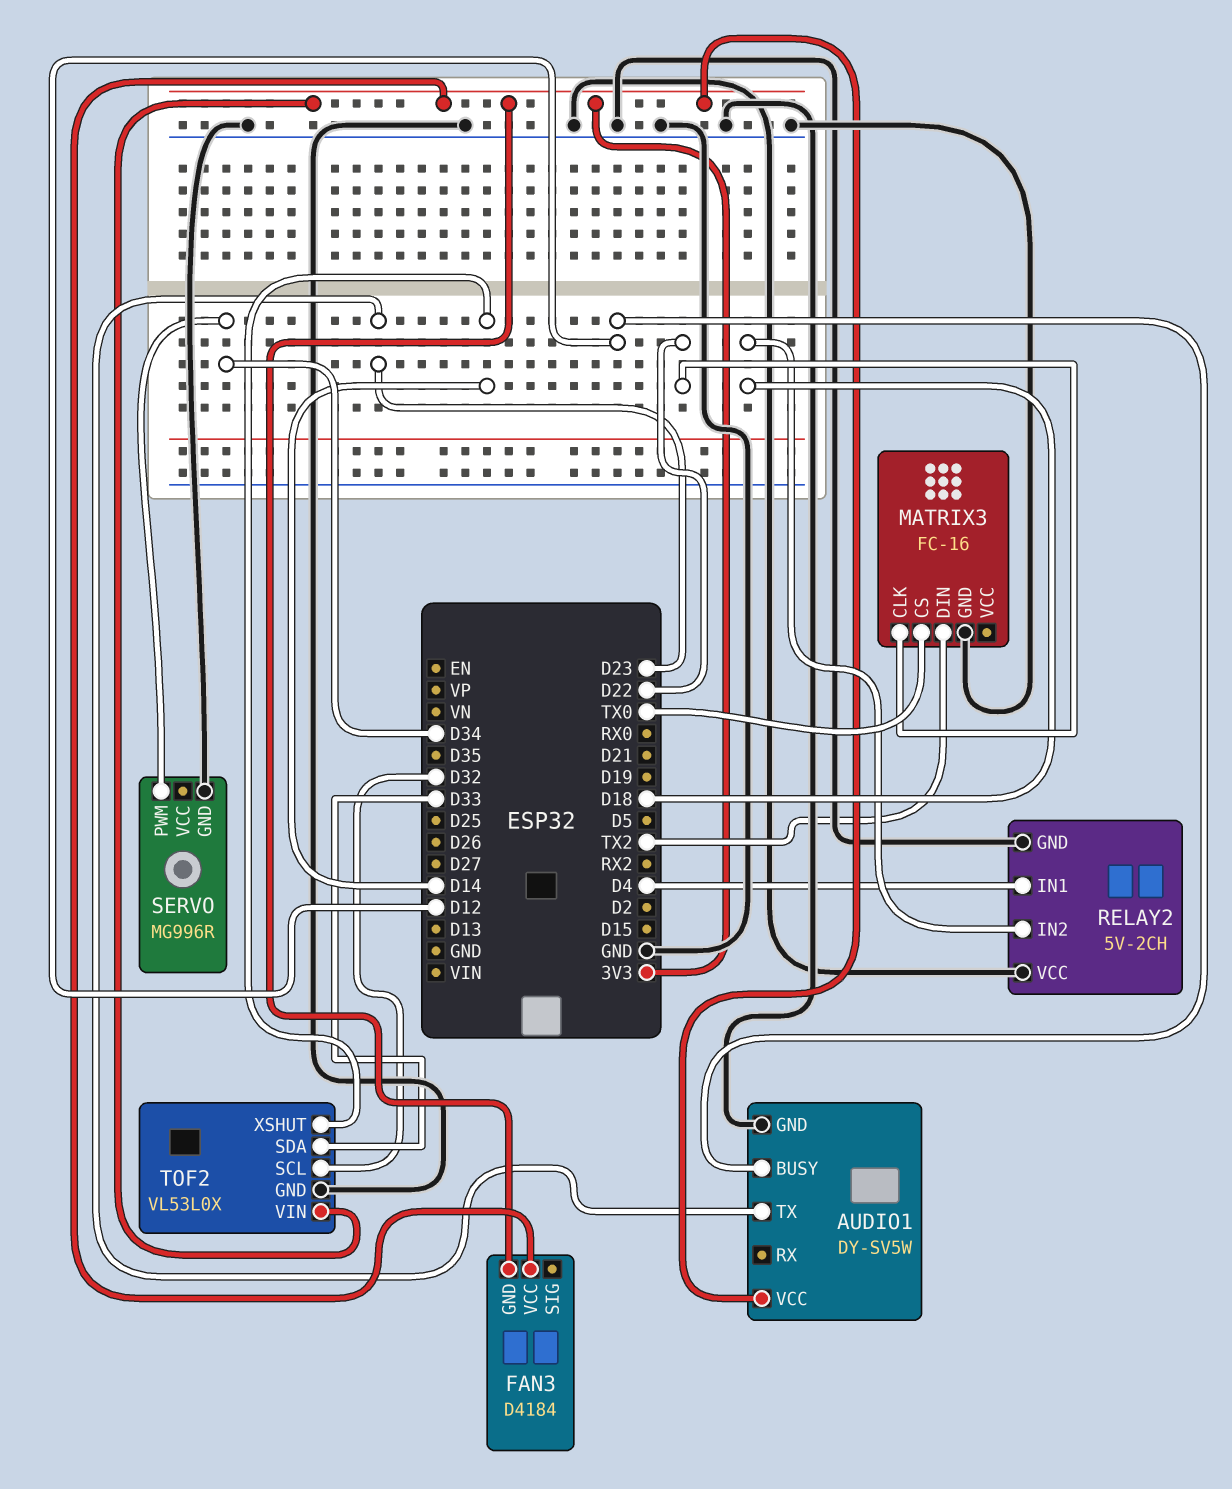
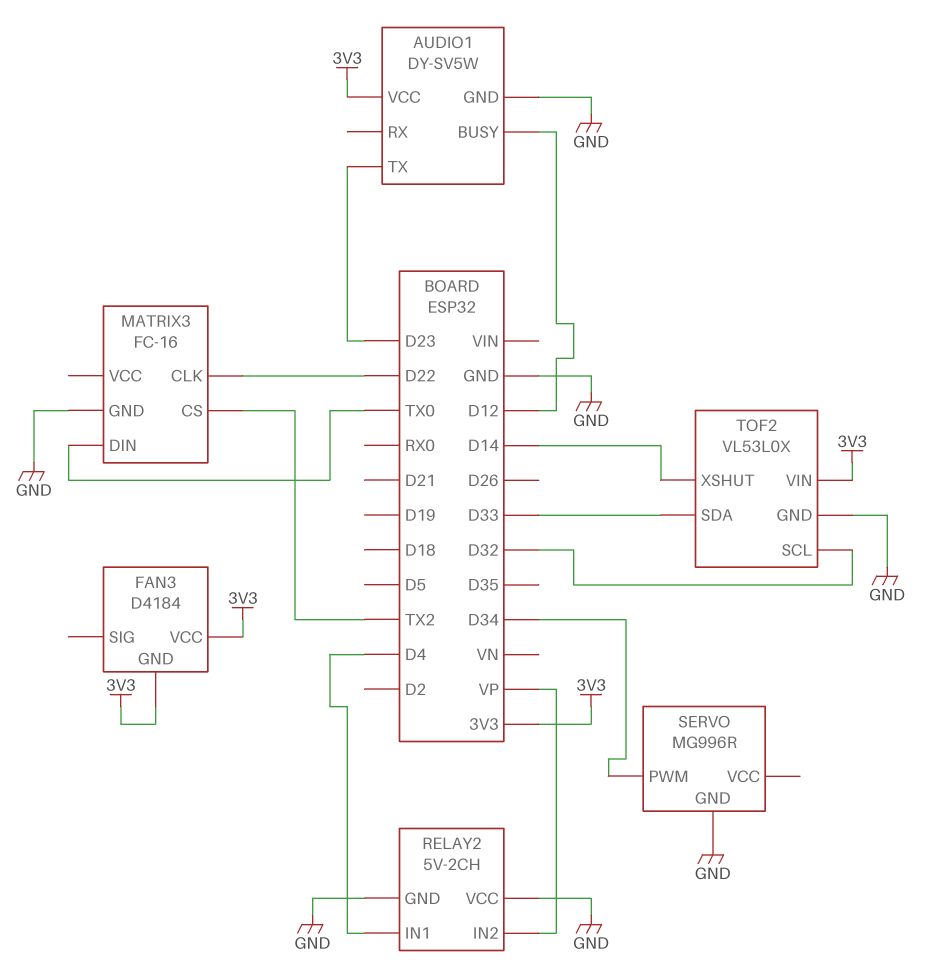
MATRIX3 pin CS: TX0 -> TX2
MATRIX3 pin DIN: TX2 -> TX0
RELAY2 pin IN2: D18 -> VP

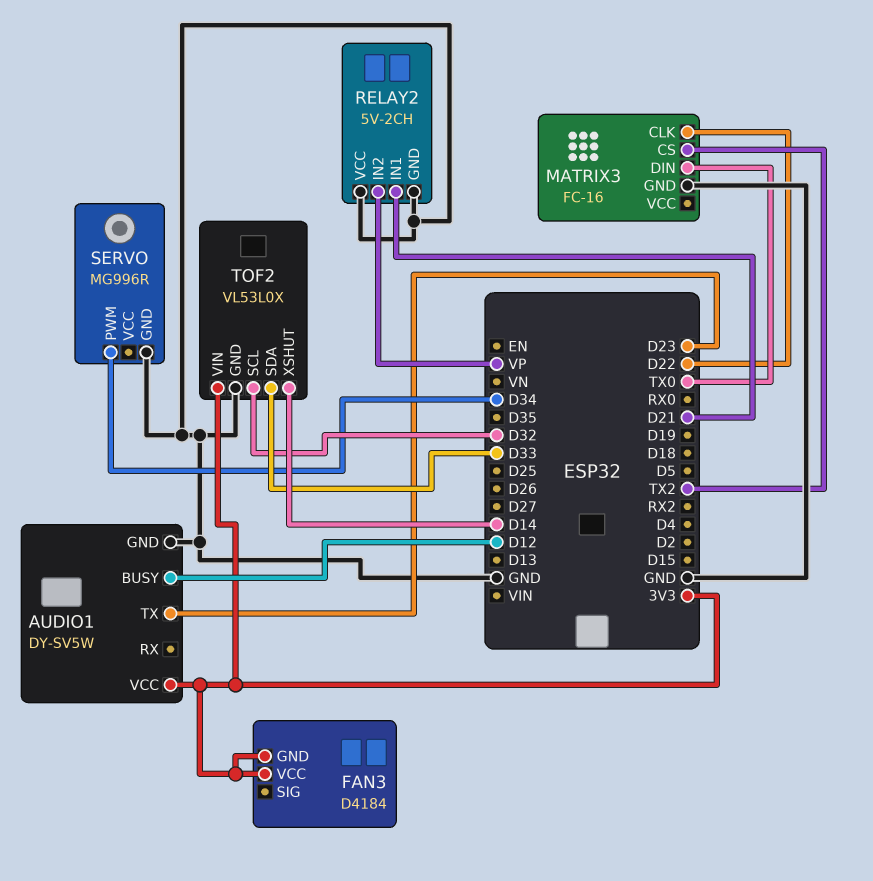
RELAY2 pin IN1: D4 -> D21

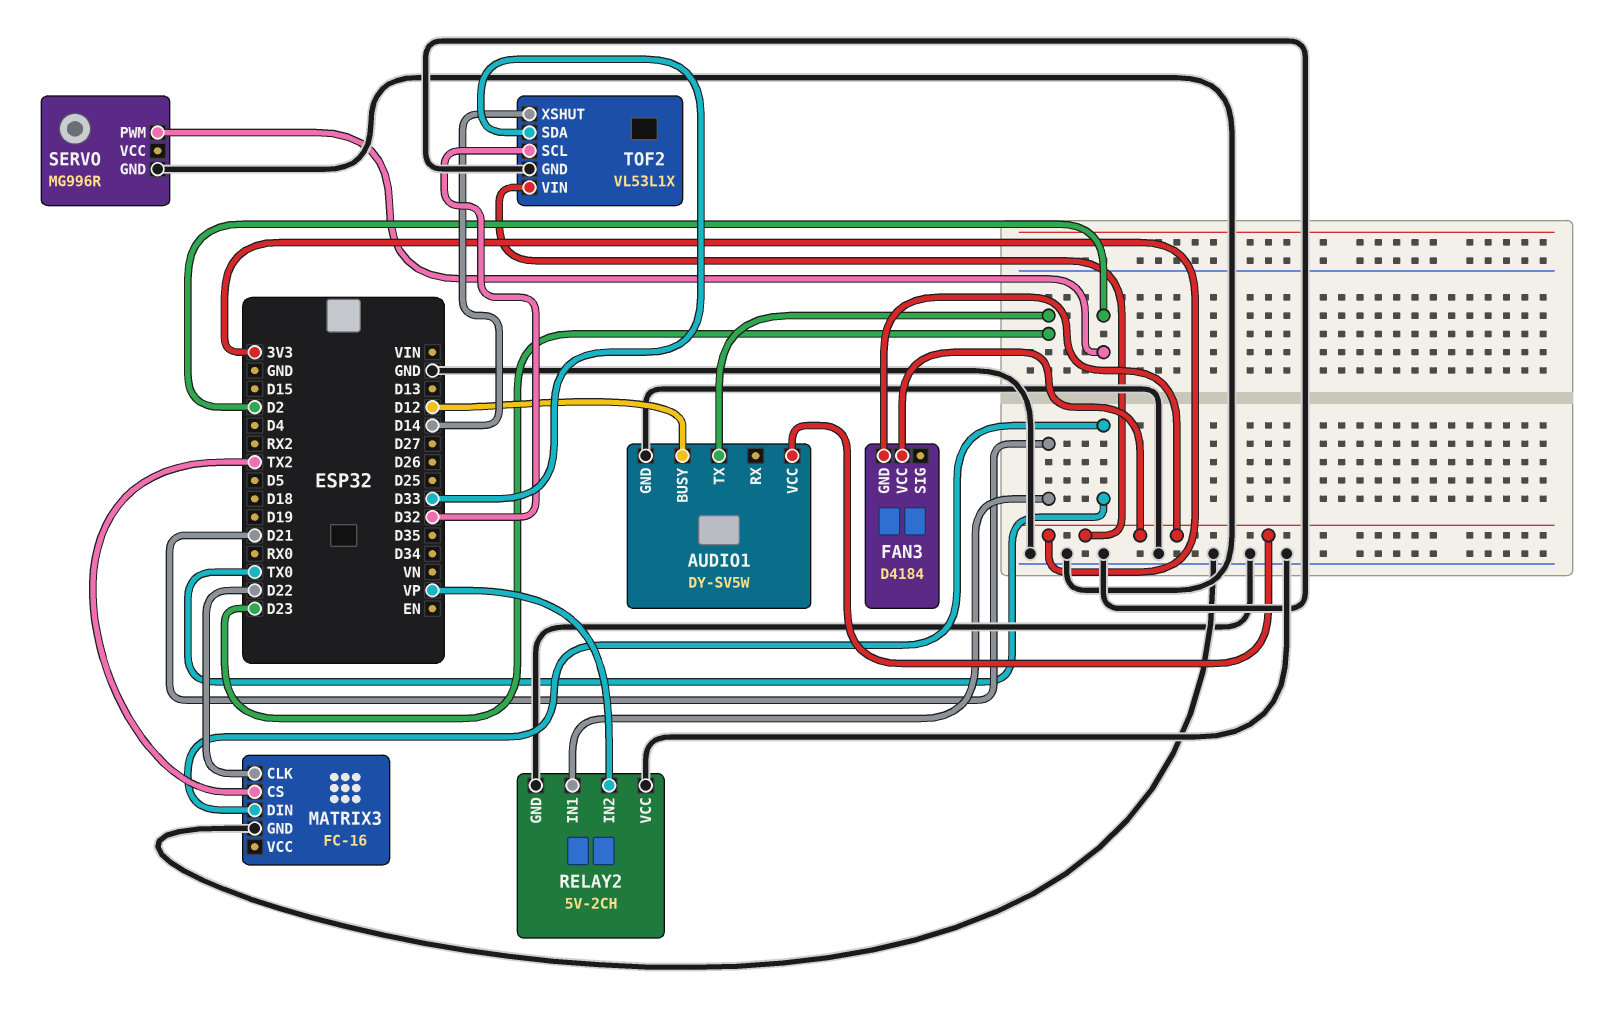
SERVO pin PWM: D34 -> D2
TOF2: VL53L0X -> VL53L1X

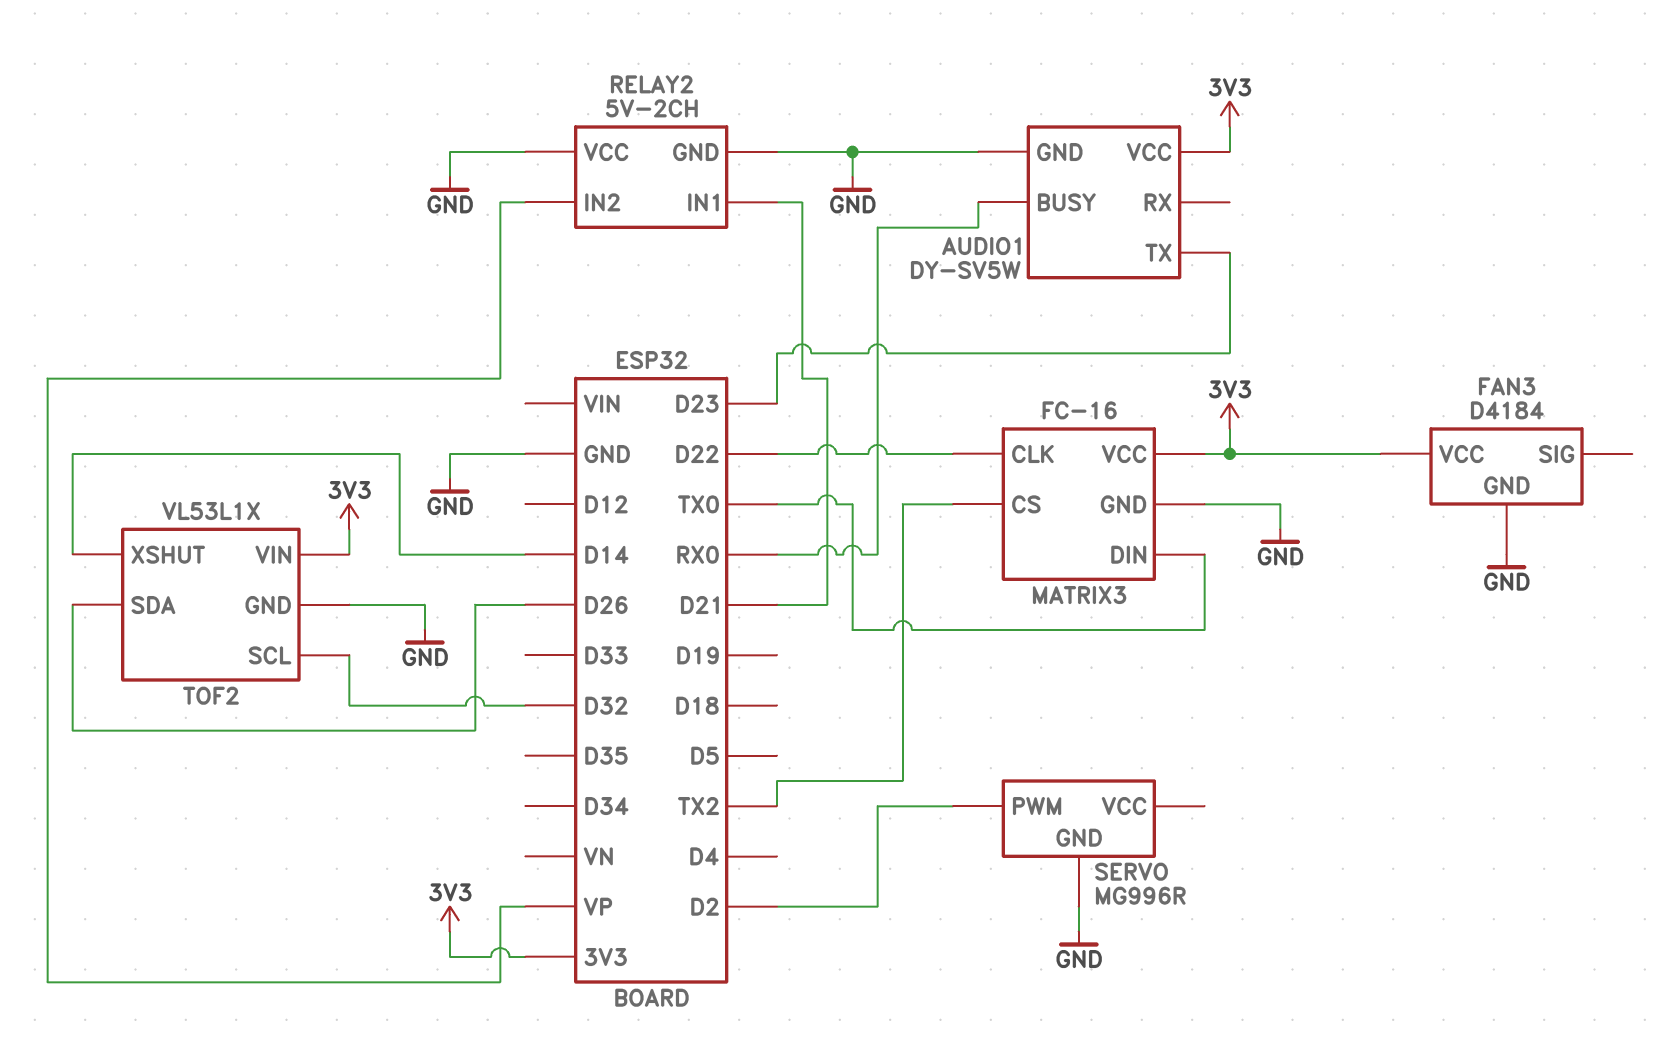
AUDIO1 pin BUSY: D12 -> RX0
FAN3 pin GND: 3V3 -> GND
MATRIX3 pin VCC: none -> 3V3
TOF2 pin SDA: D33 -> D26

